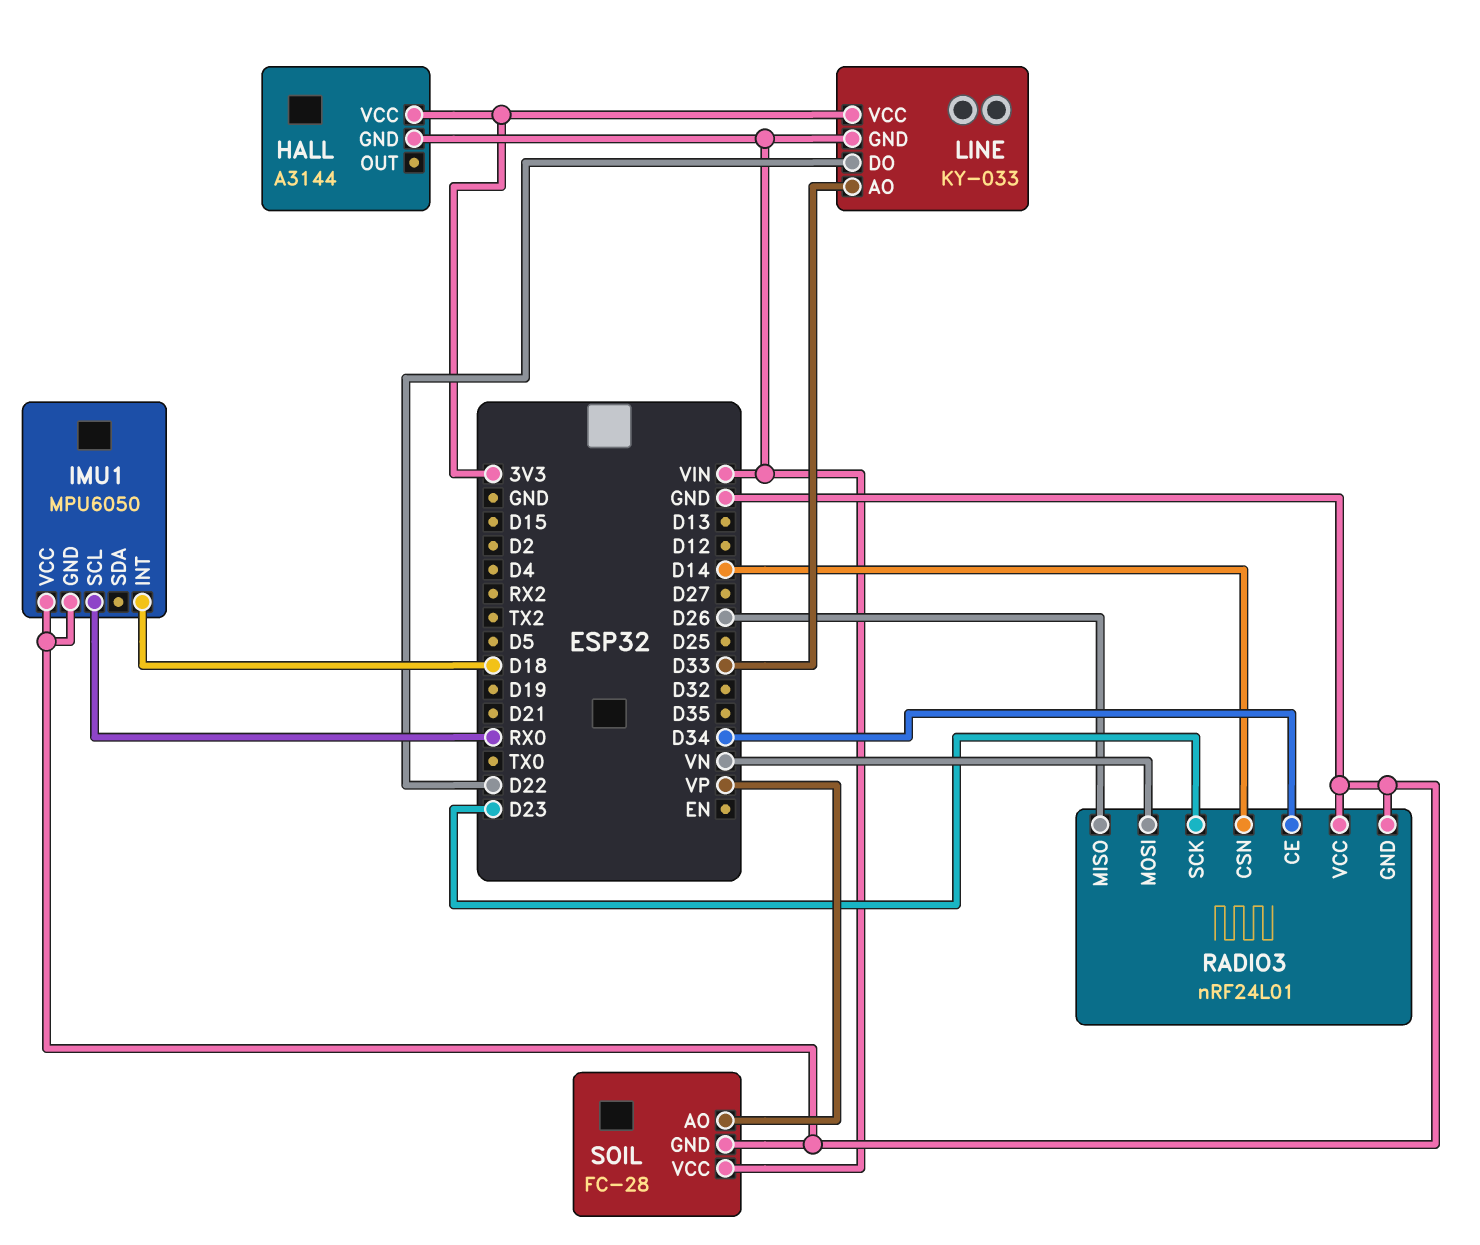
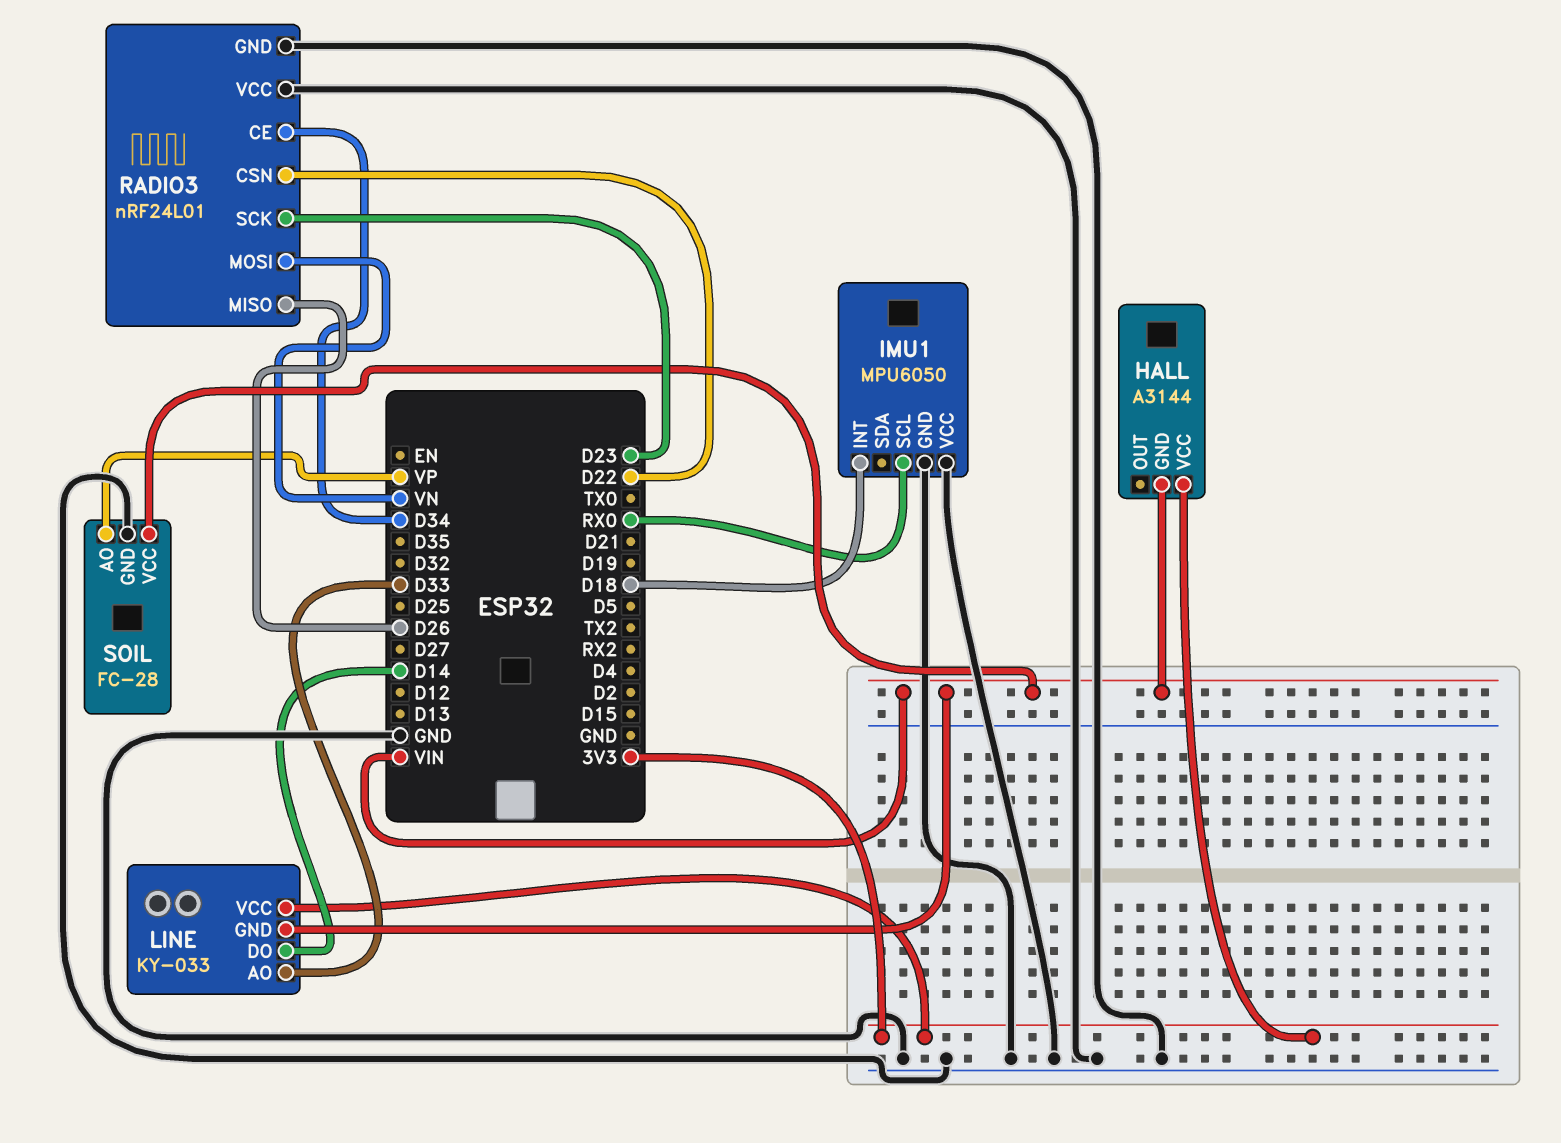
LINE pin DO: D22 -> D14
RADIO3 pin CSN: D14 -> D22

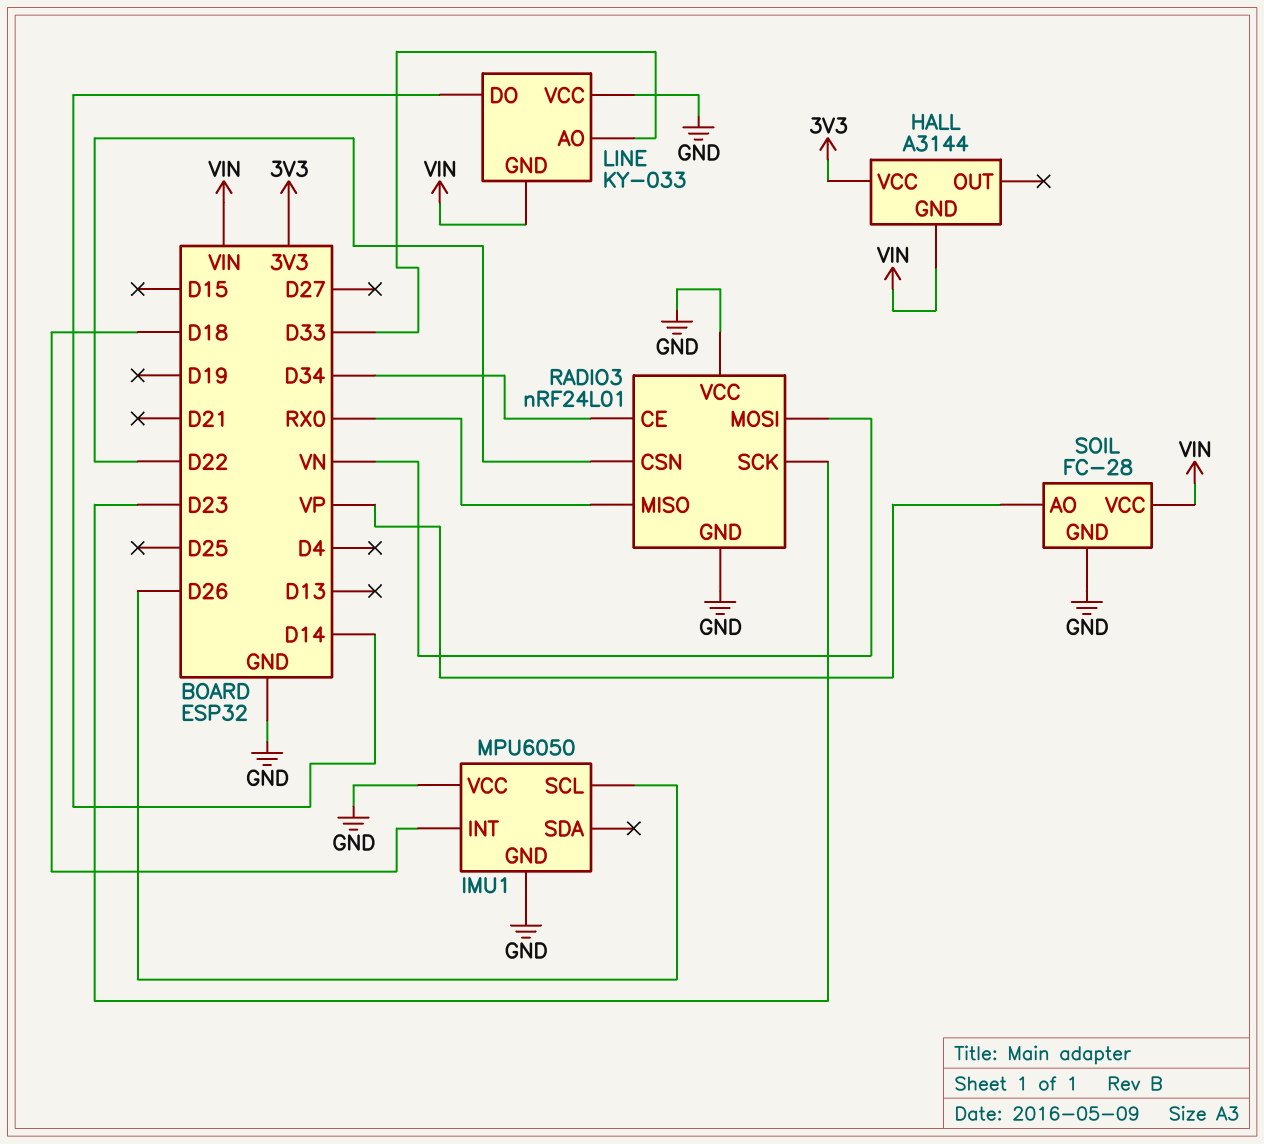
IMU1 pin SCL: RX0 -> D26
LINE pin VCC: 3V3 -> GND
RADIO3 pin MISO: D26 -> RX0

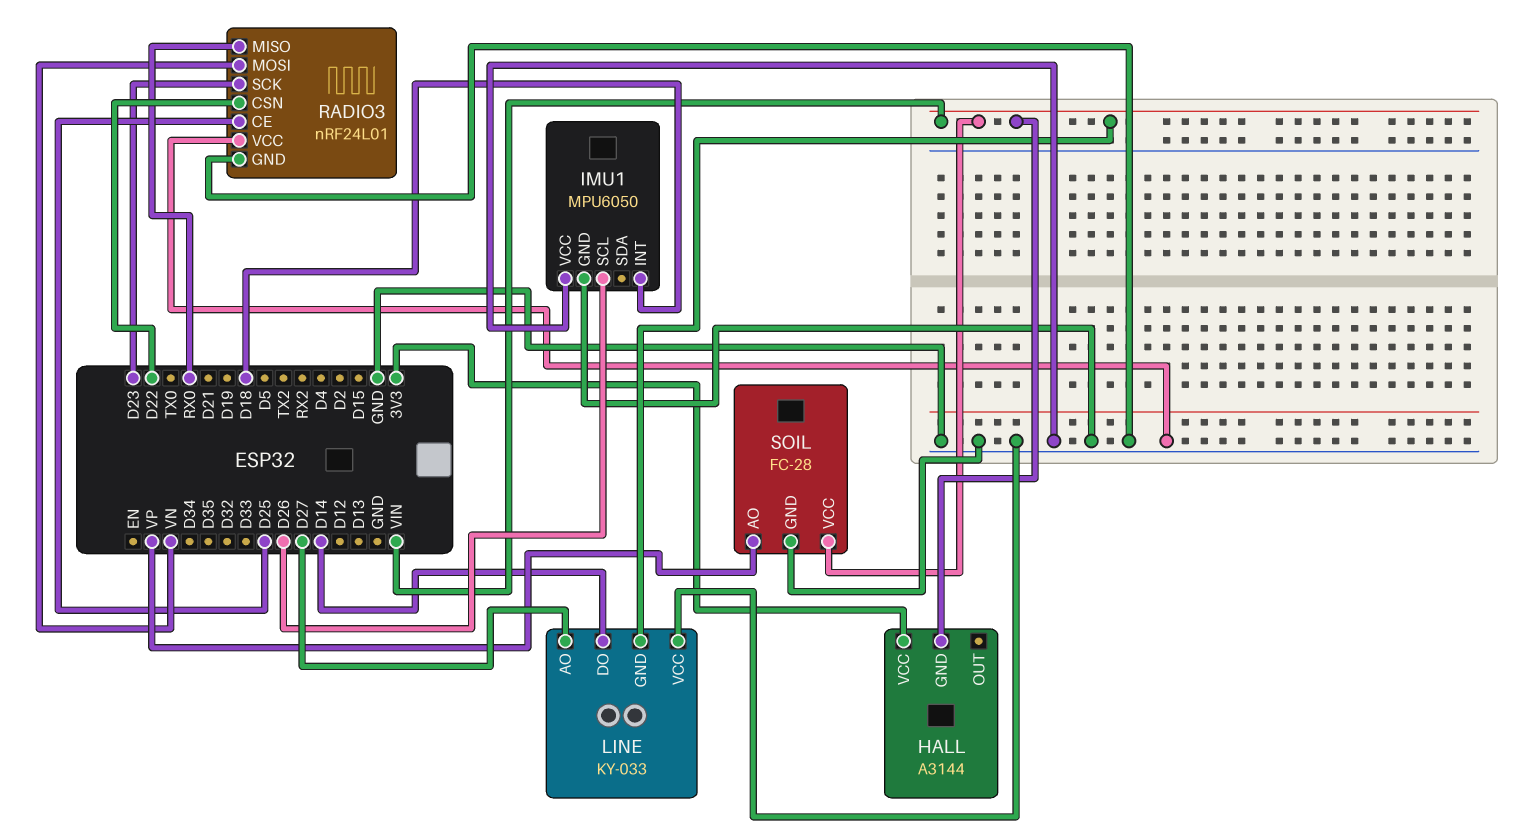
LINE pin AO: D33 -> D27
RADIO3 pin CE: D34 -> D25

